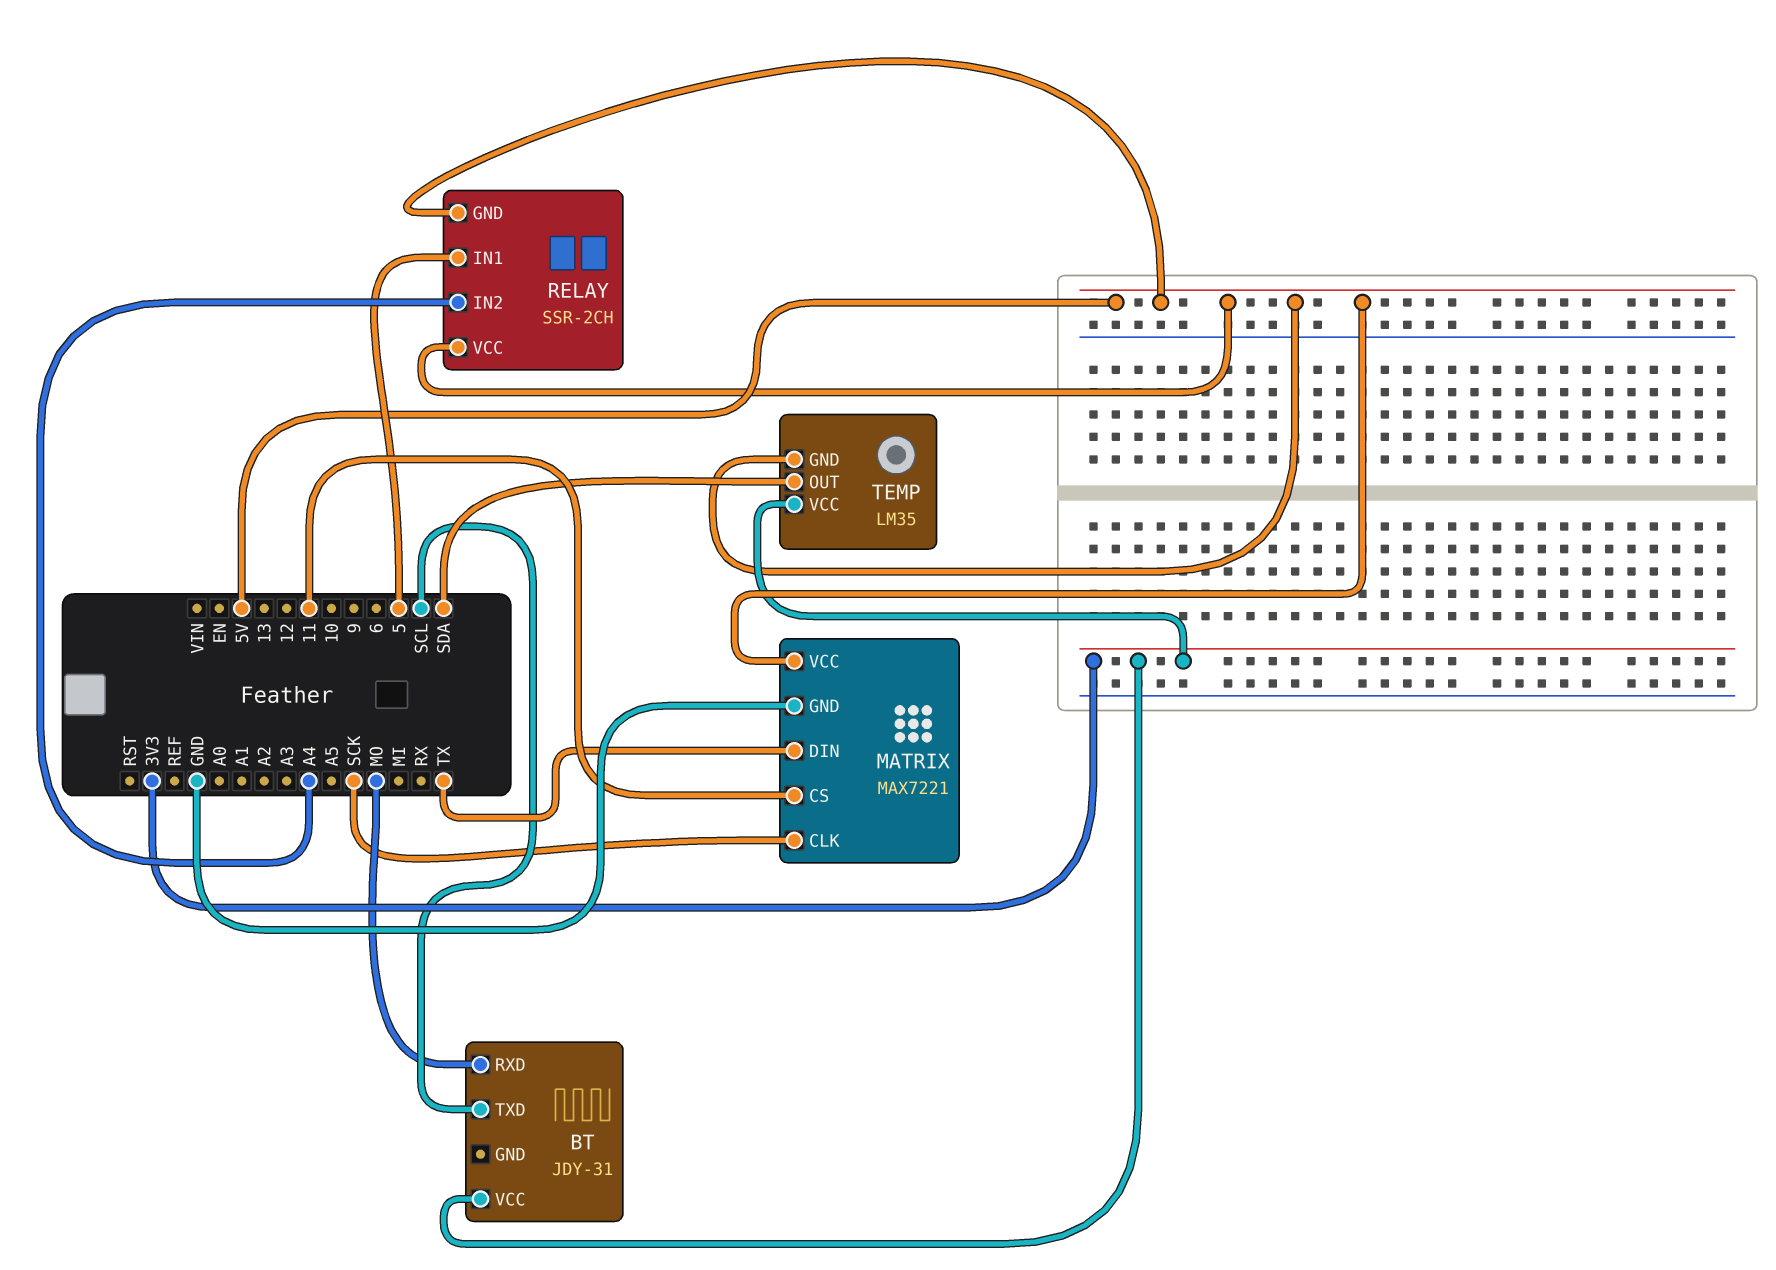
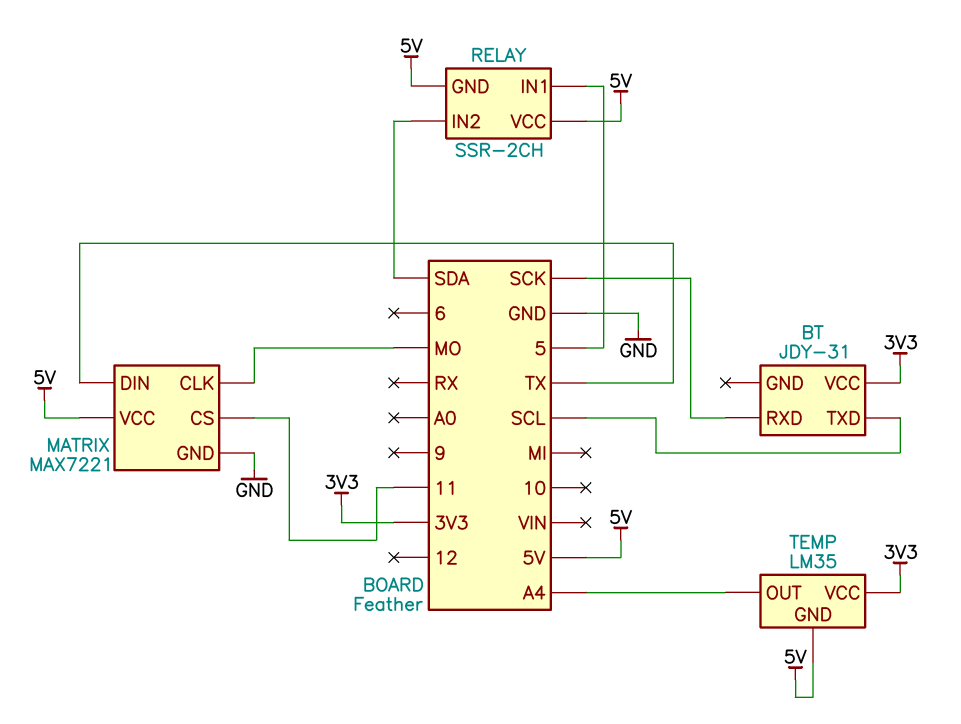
BT pin RXD: MO -> SCK
MATRIX pin CLK: SCK -> MO
RELAY pin IN2: A4 -> SDA
TEMP pin OUT: SDA -> A4

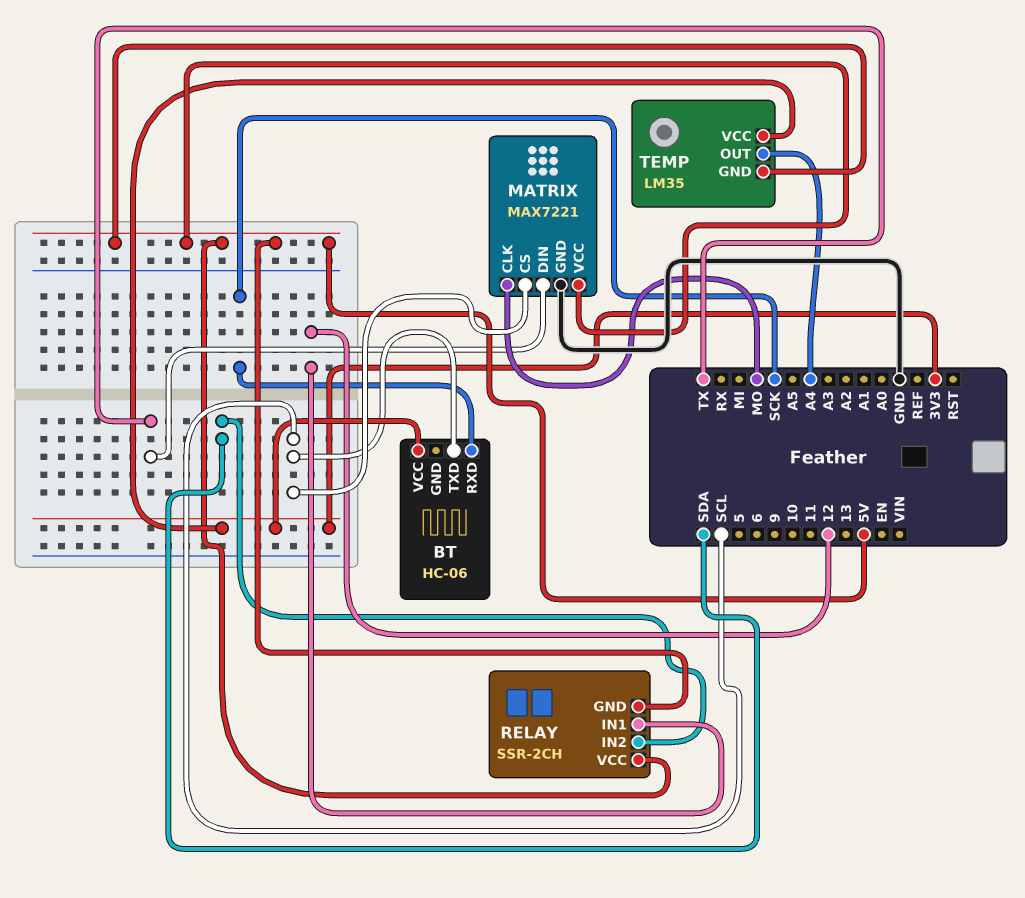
BT: JDY-31 -> HC-06
MATRIX pin CS: 11 -> SCL
RELAY pin IN1: 5 -> 12

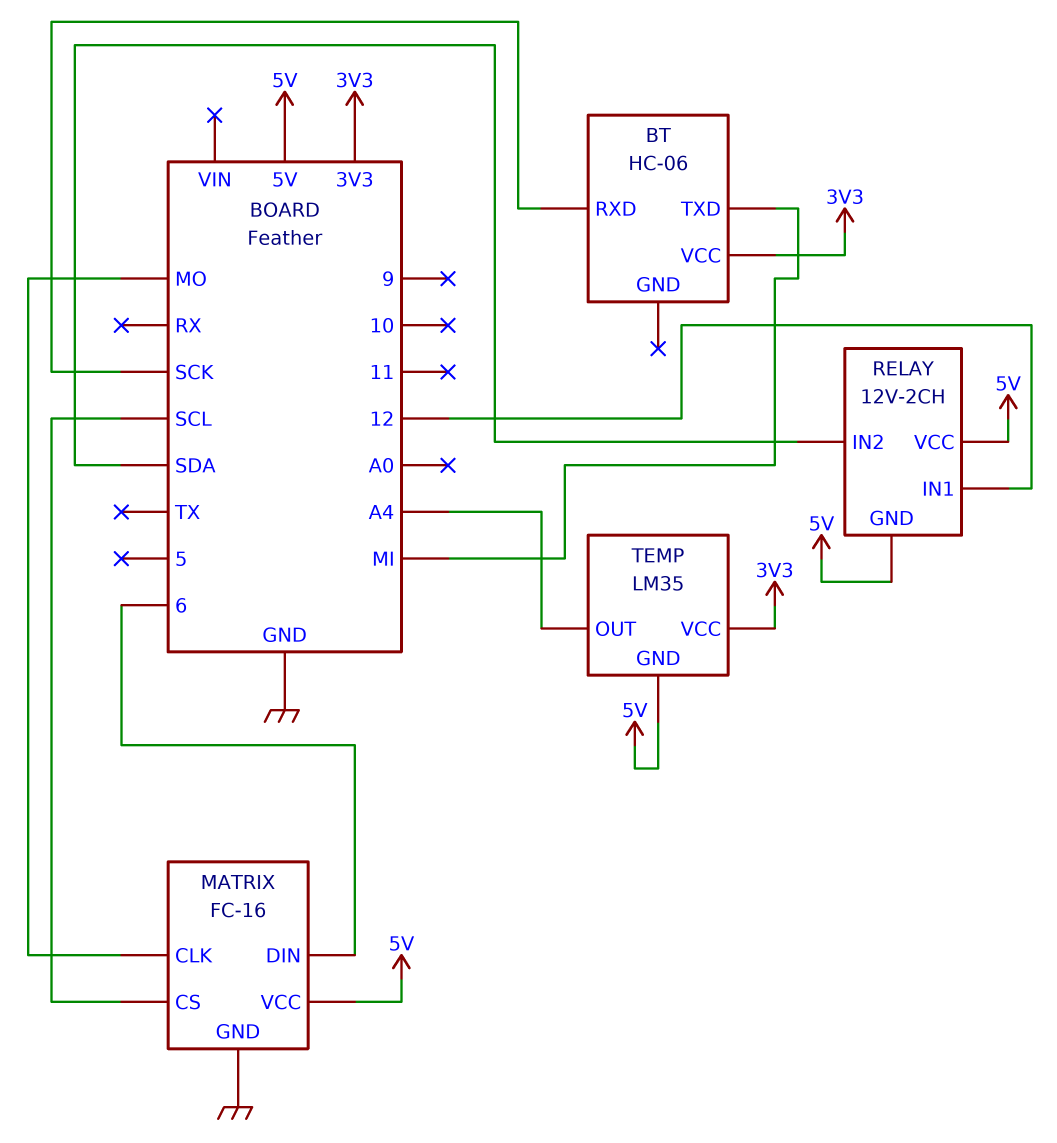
BT pin TXD: SCL -> MI
MATRIX: MAX7221 -> FC-16
MATRIX pin DIN: TX -> 6
RELAY: SSR-2CH -> 12V-2CH

